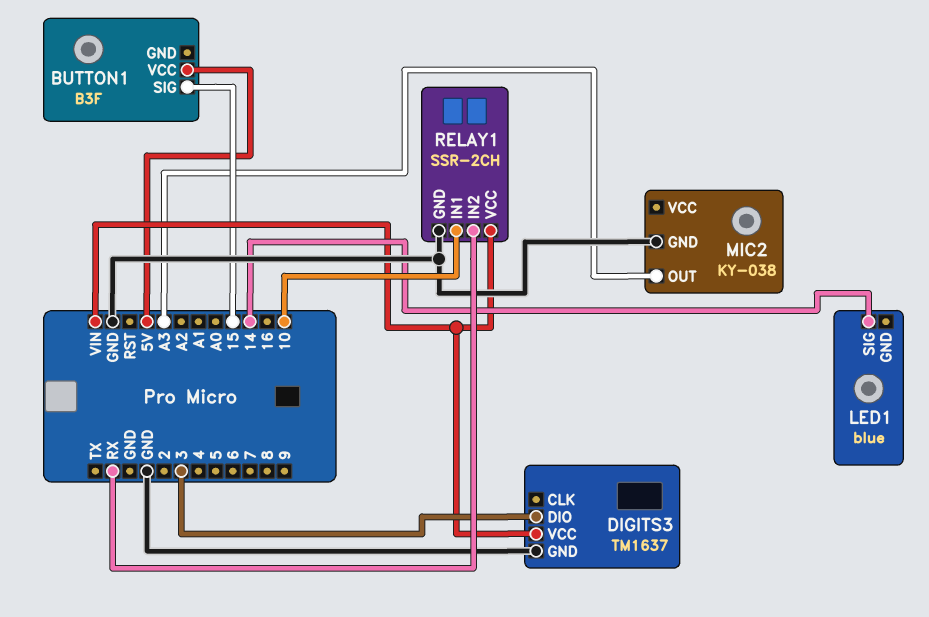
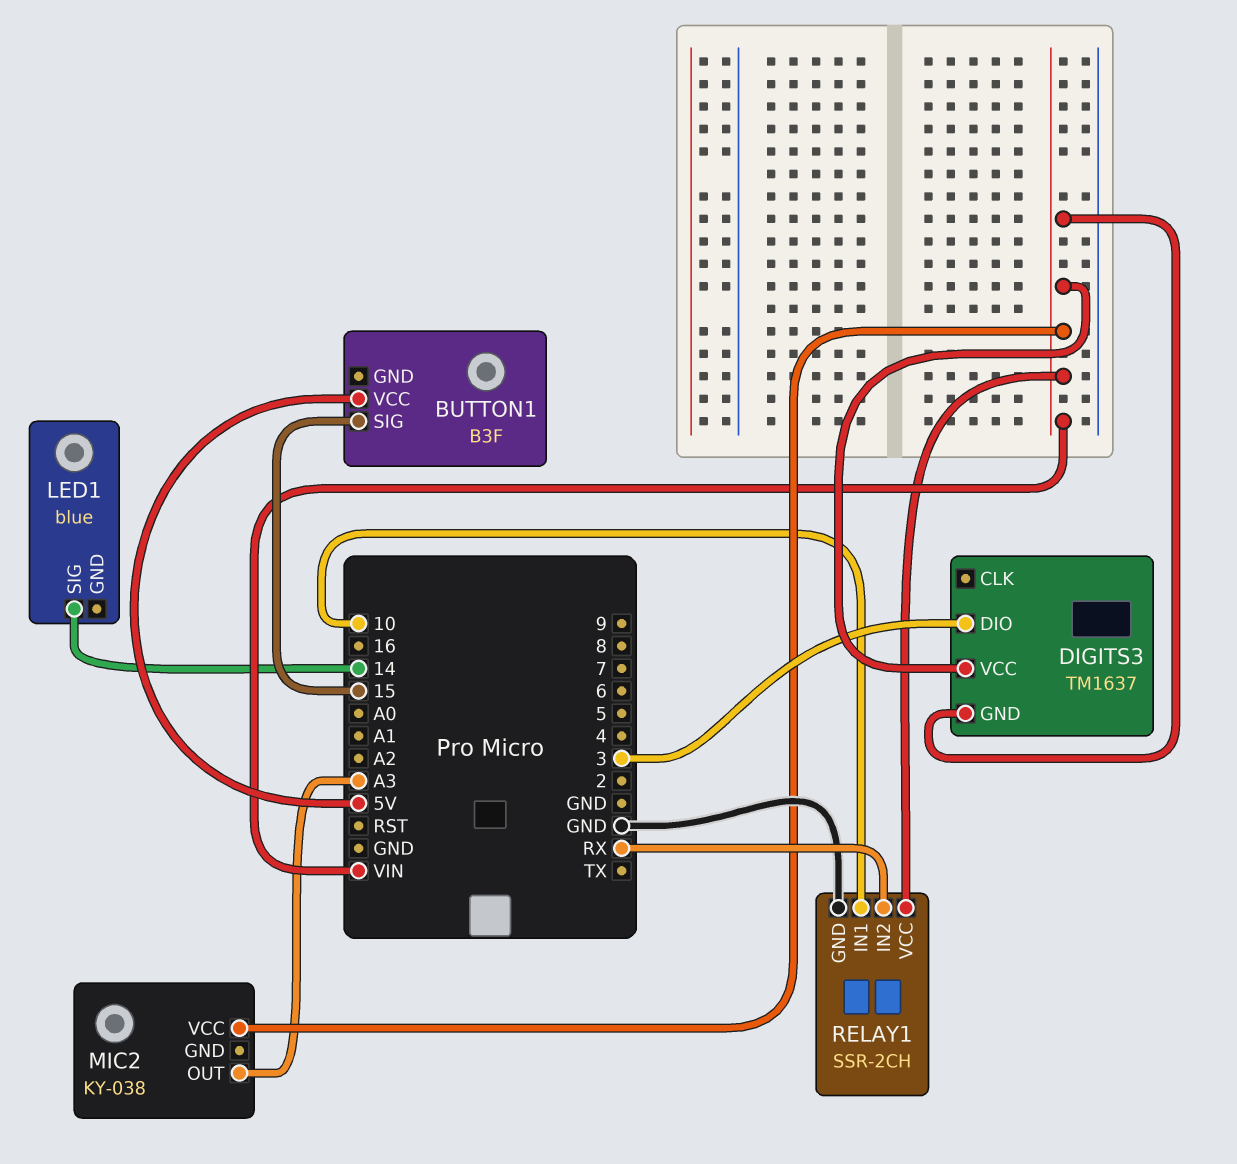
DIGITS3 pin GND: GND -> VIN
MIC2 pin GND: GND -> none
MIC2 pin VCC: none -> VIN

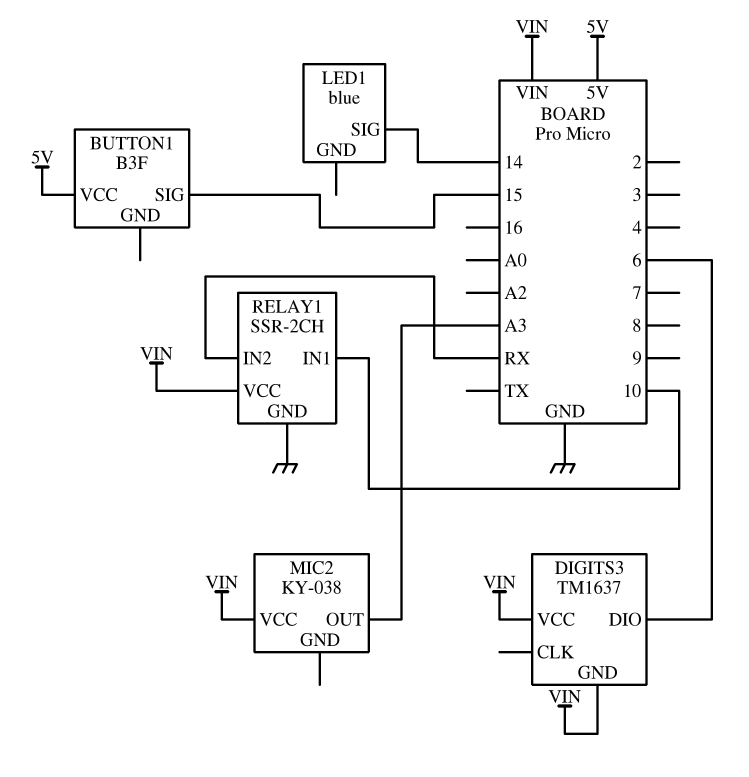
DIGITS3 pin DIO: 3 -> 6

